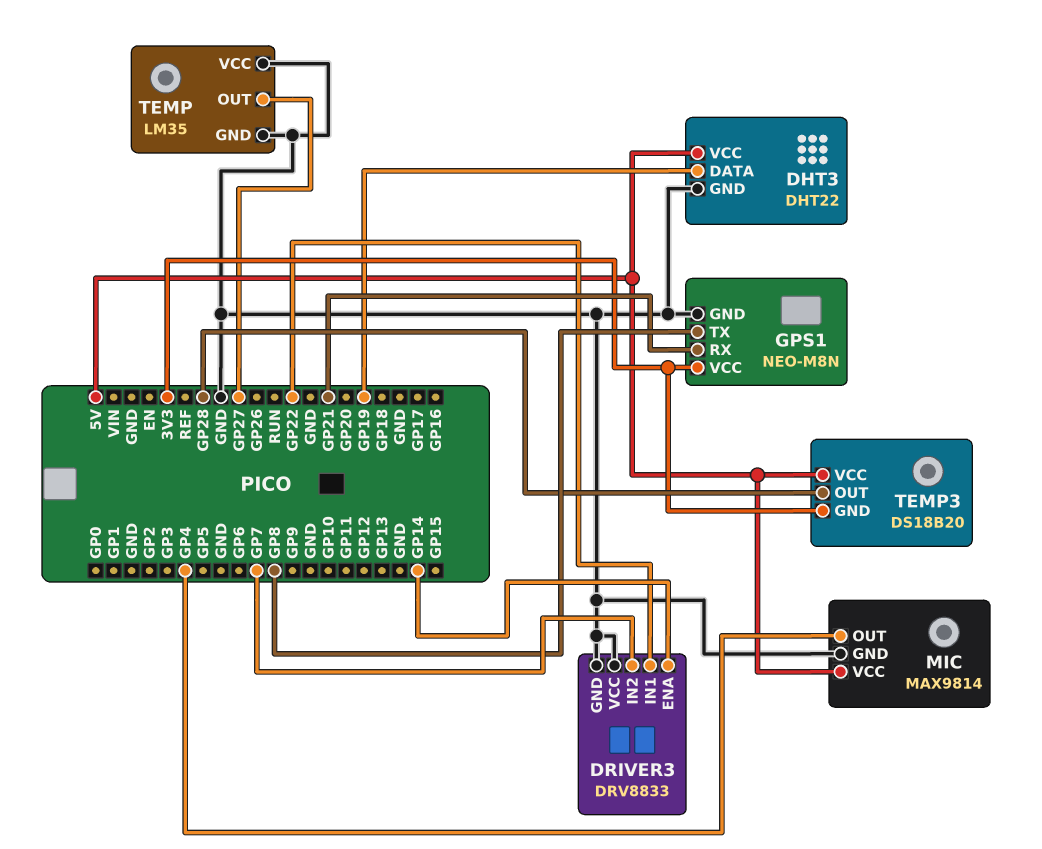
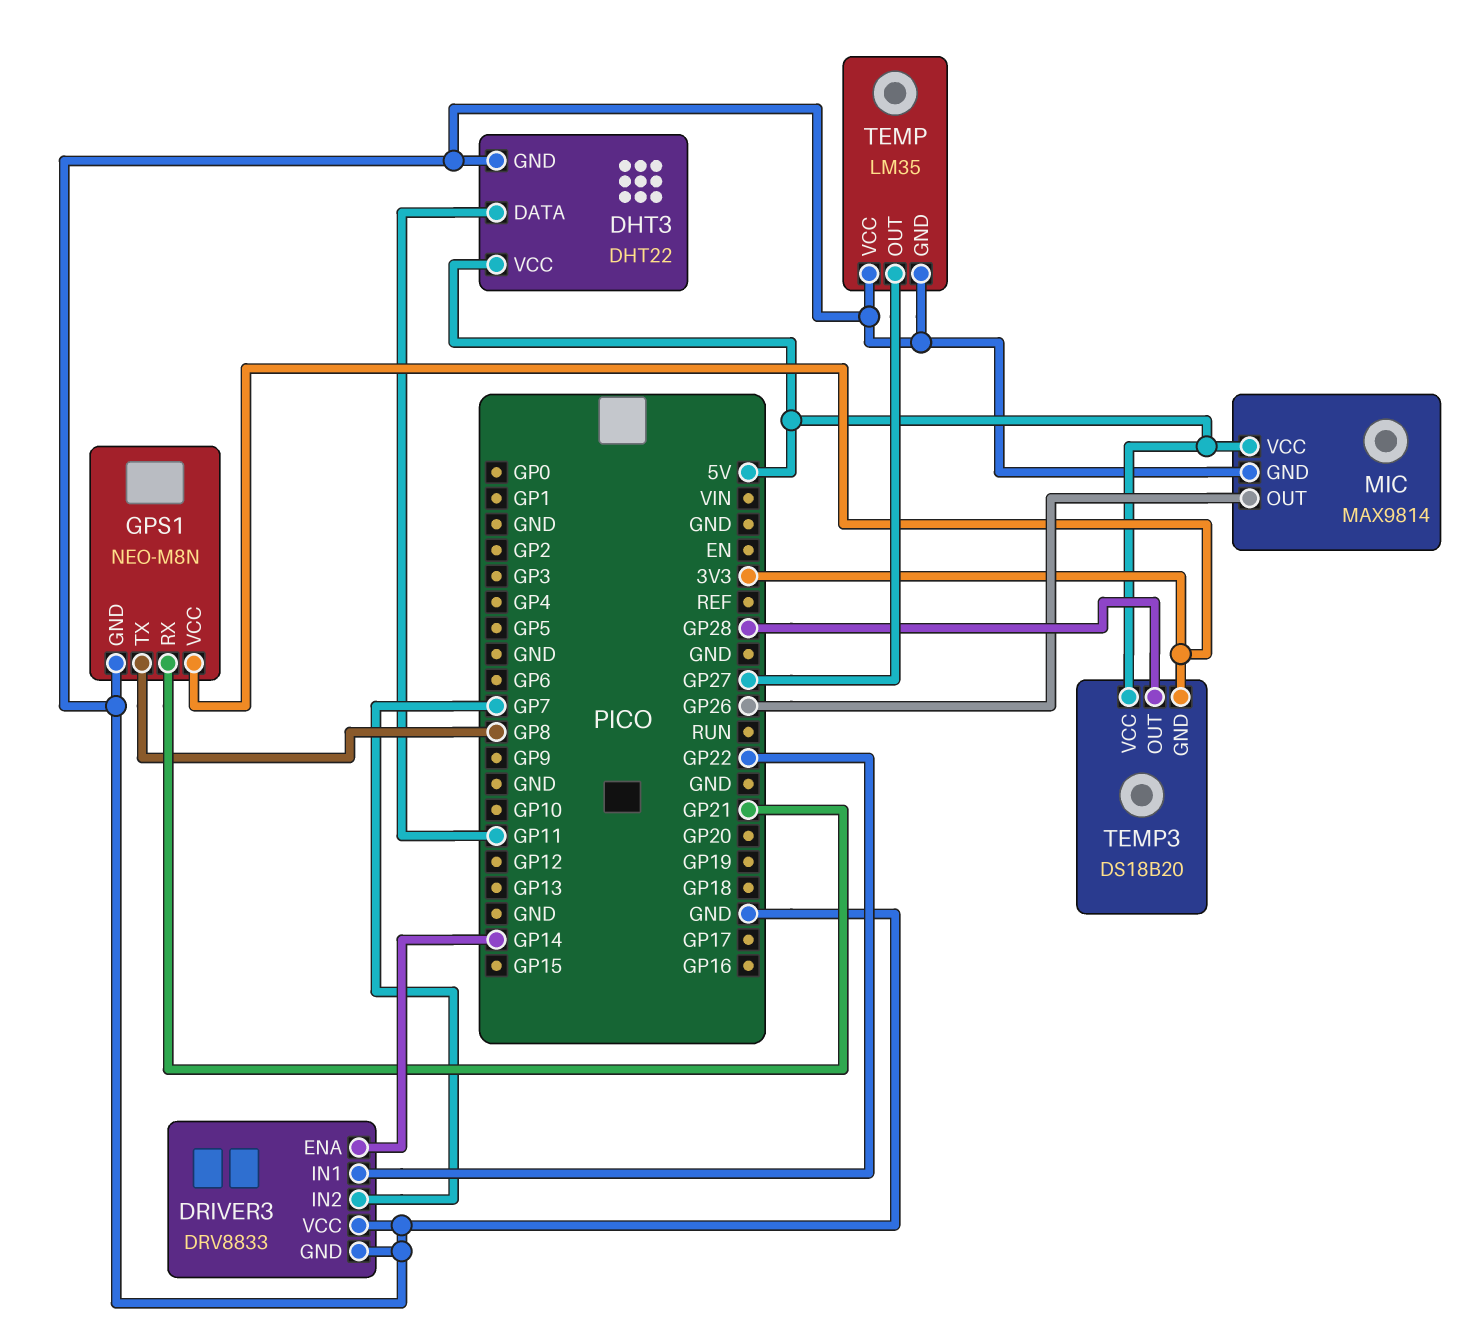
DHT3 pin DATA: GP19 -> GP11
MIC pin OUT: GP4 -> GP26

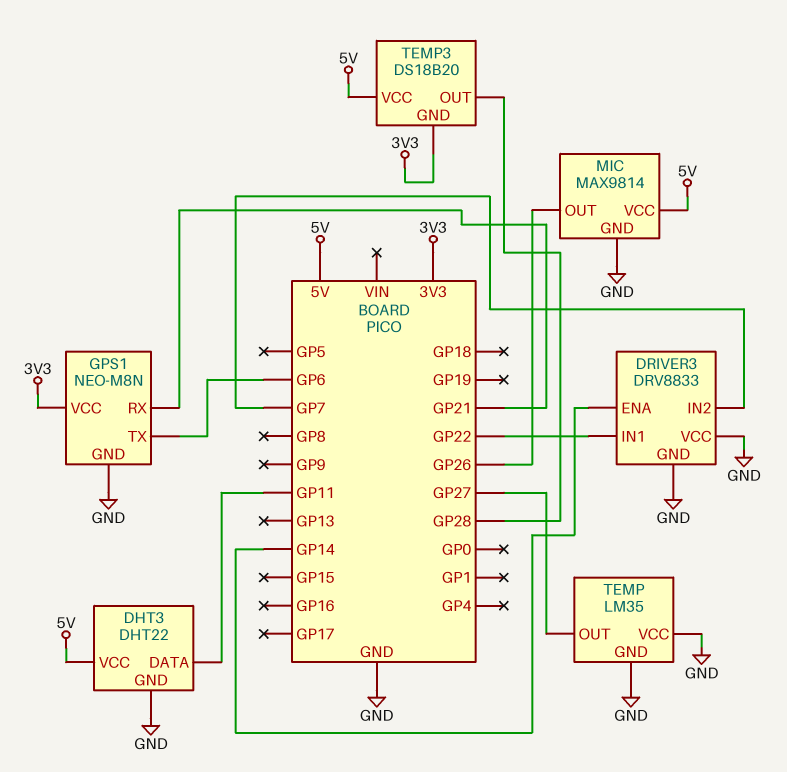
GPS1 pin TX: GP8 -> GP6

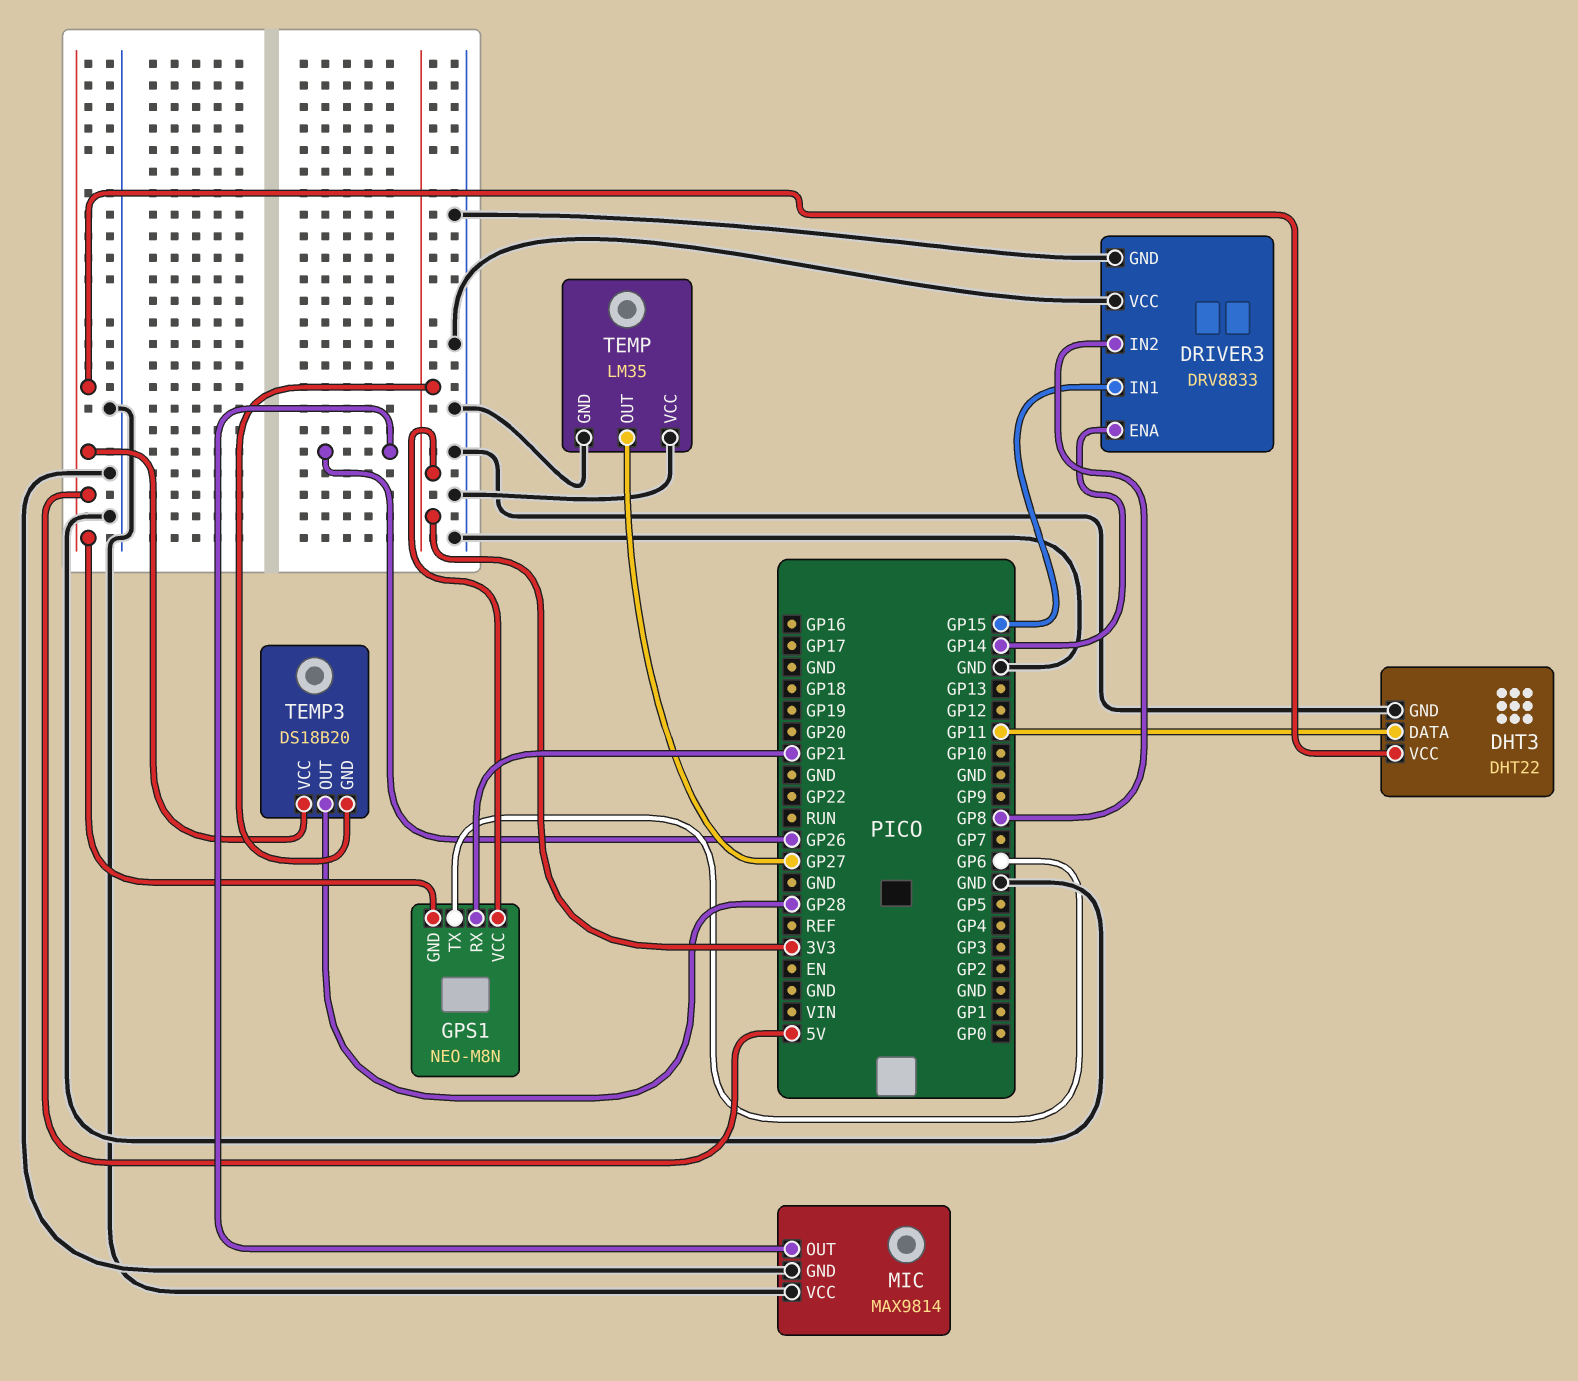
DRIVER3 pin IN1: GP22 -> GP15
DRIVER3 pin IN2: GP7 -> GP8
GPS1 pin GND: GND -> 5V
MIC pin VCC: 5V -> GND

